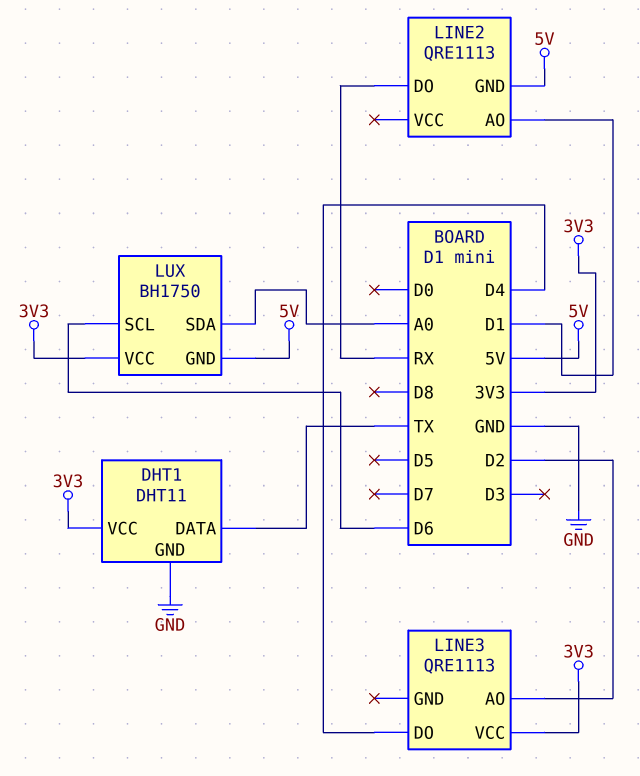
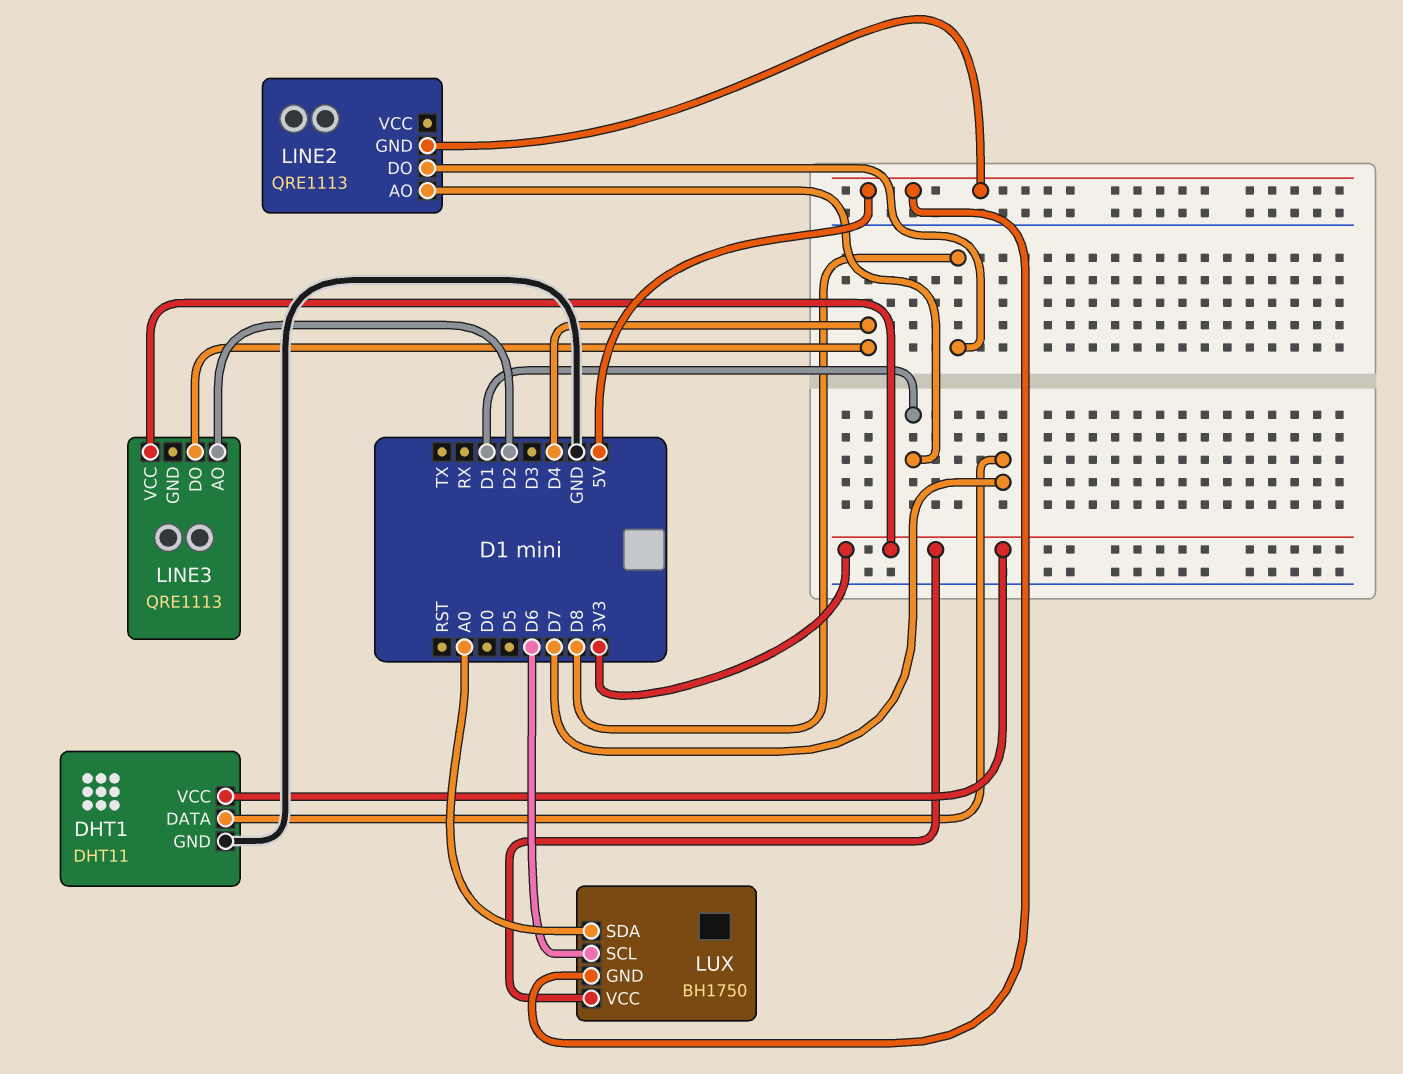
DHT1 pin DATA: TX -> D7
LINE2 pin DO: RX -> D8

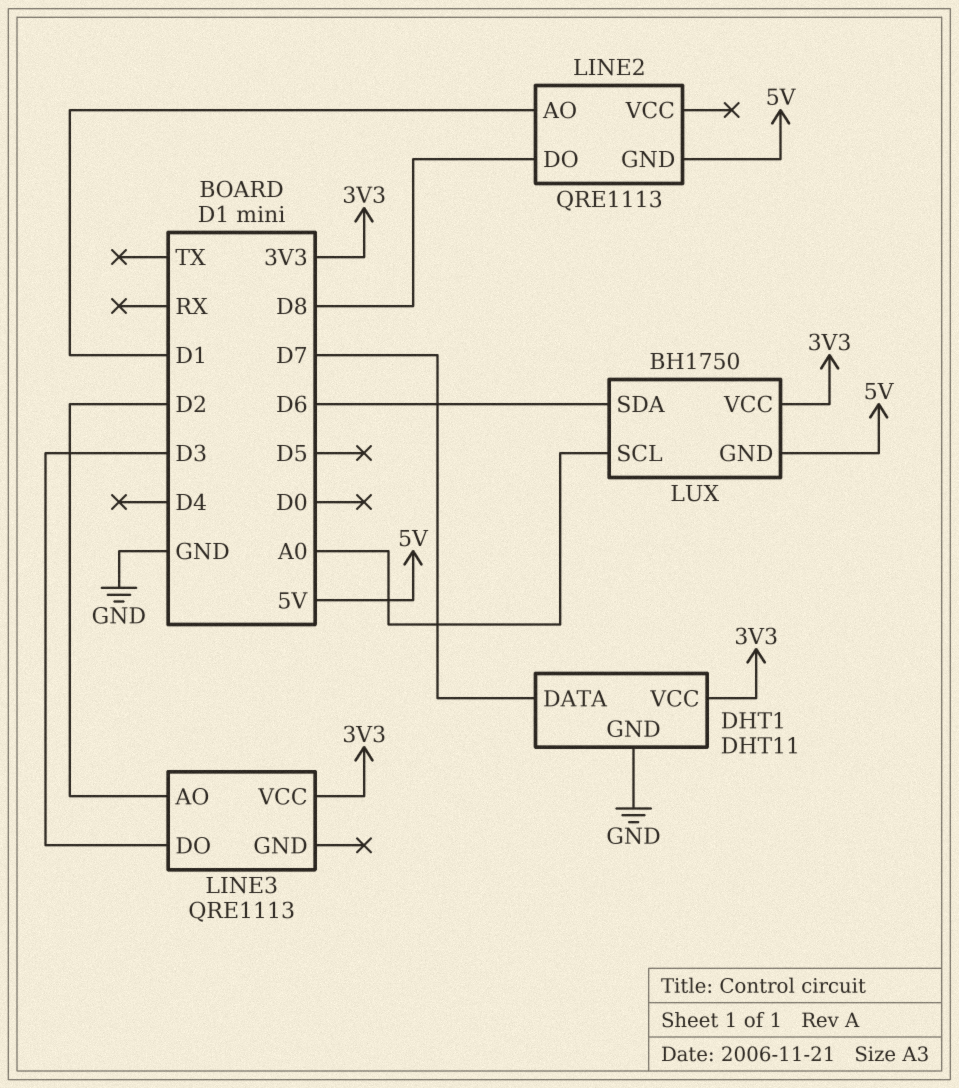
LINE3 pin DO: D4 -> D3
LUX pin SCL: D6 -> A0
LUX pin SDA: A0 -> D6

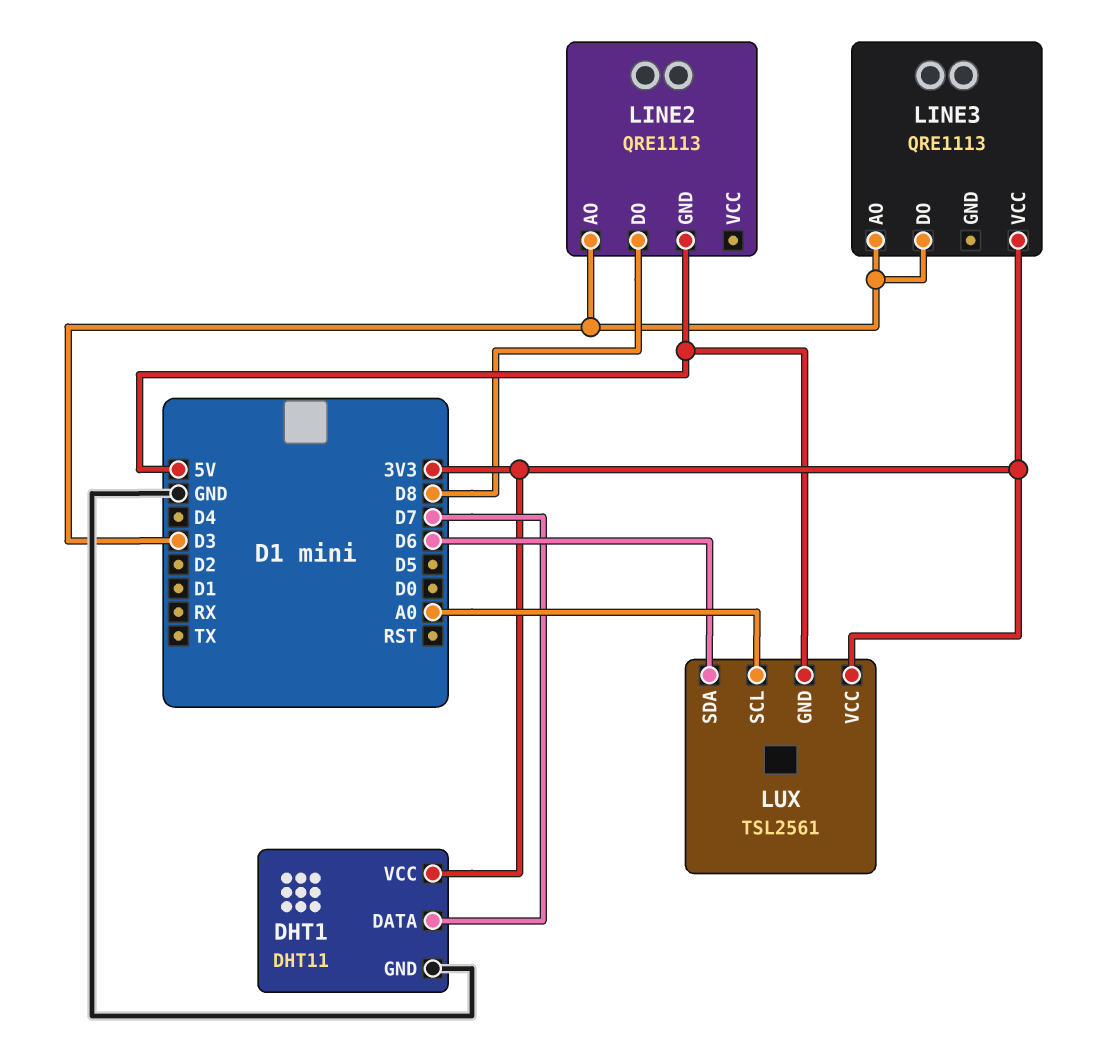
LINE2 pin AO: D1 -> D3
LINE3 pin AO: D2 -> D3
LUX: BH1750 -> TSL2561

